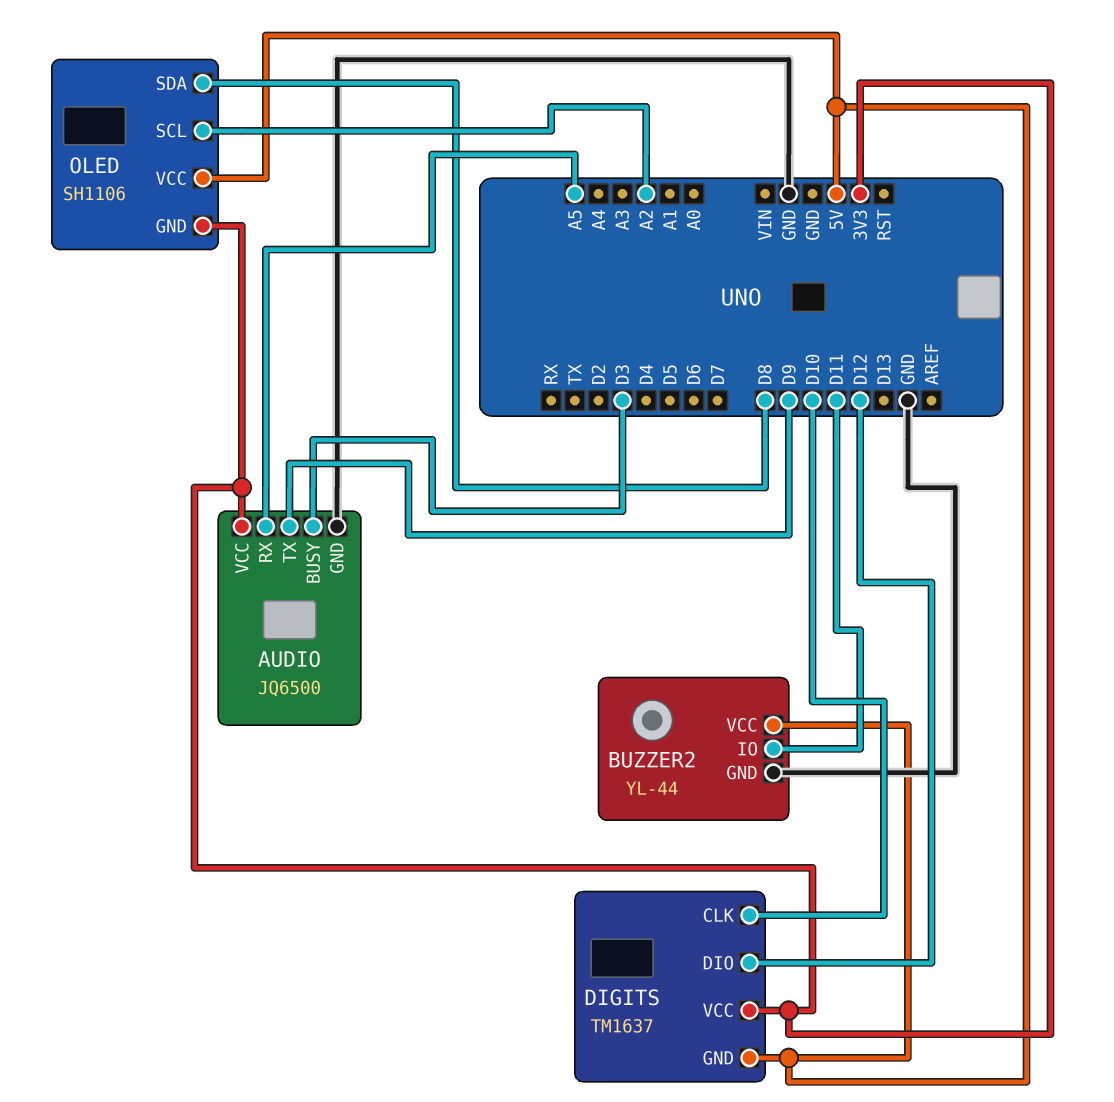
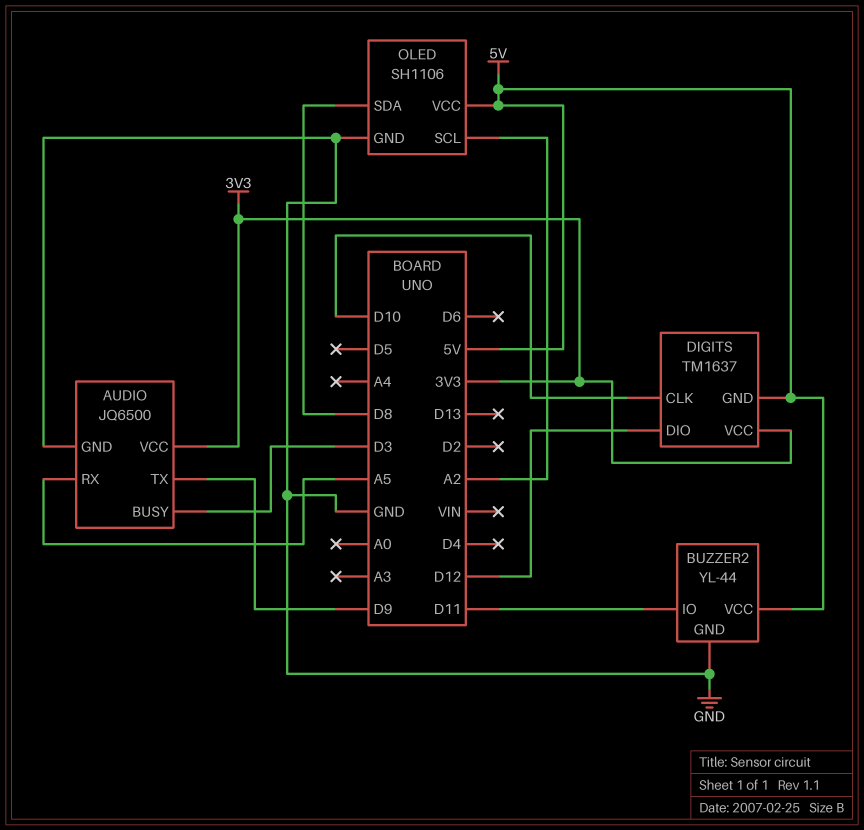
OLED pin GND: 3V3 -> GND

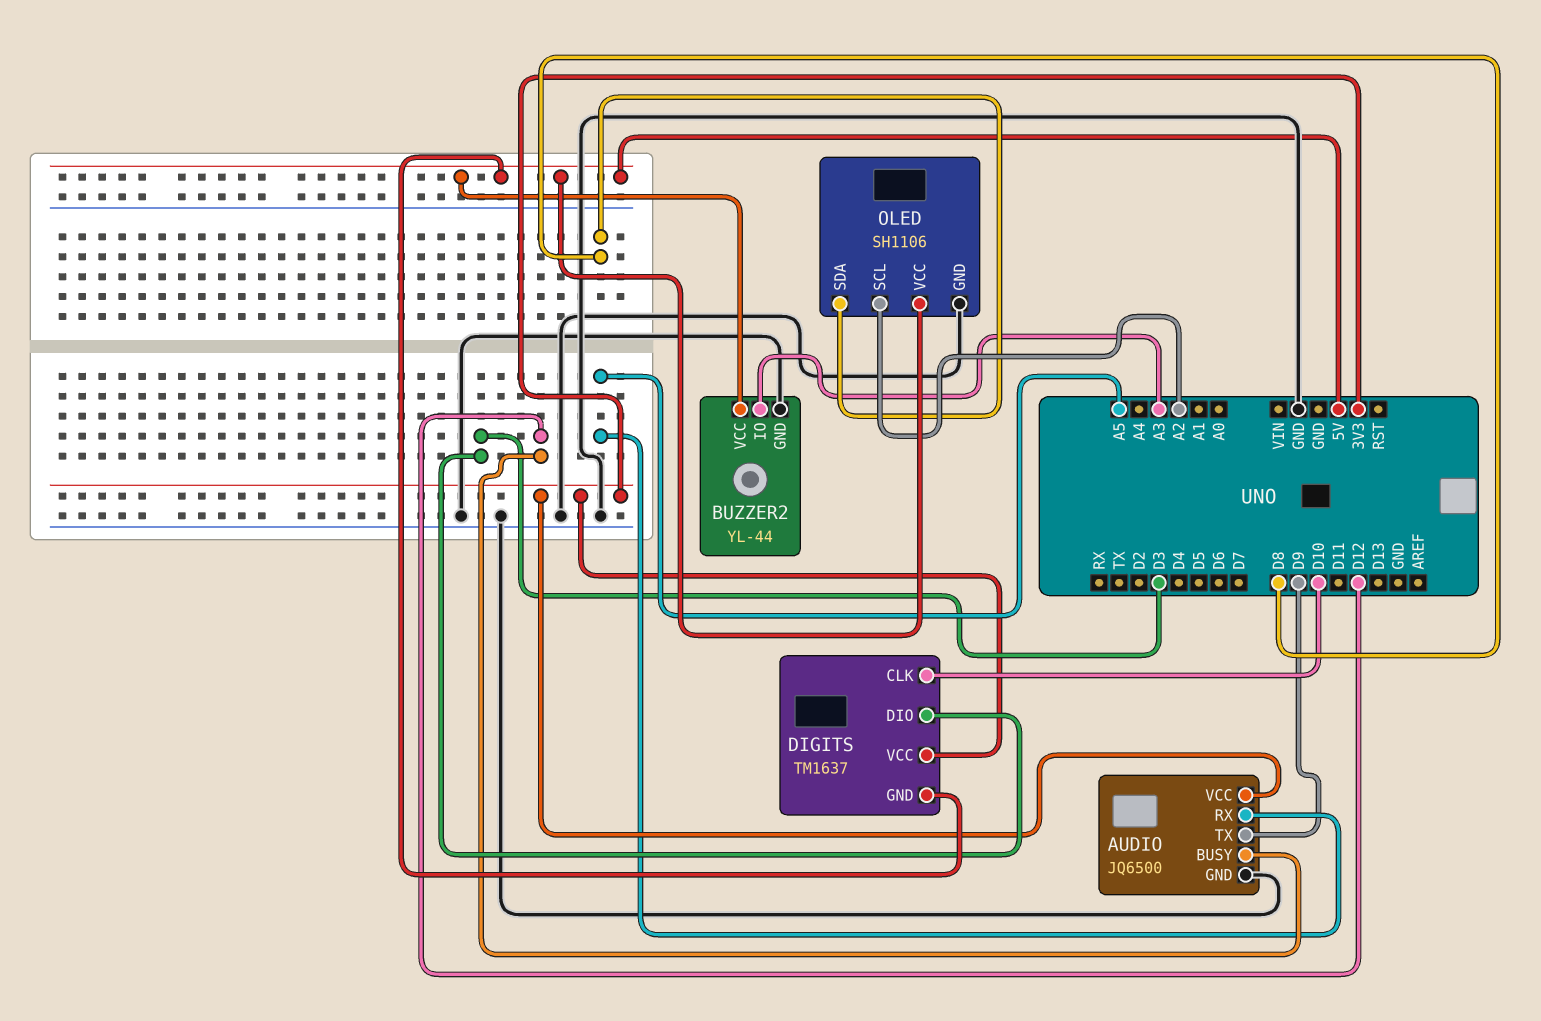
AUDIO pin BUSY: D3 -> D12
BUZZER2 pin IO: D11 -> A3
DIGITS pin DIO: D12 -> D3

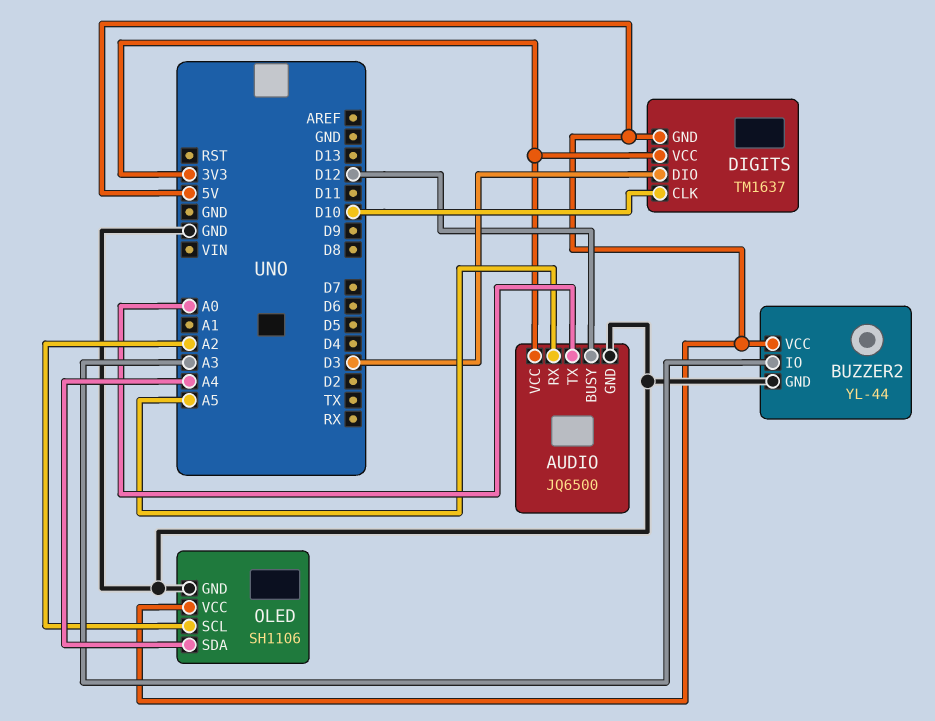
AUDIO pin TX: D9 -> A0
OLED pin SDA: D8 -> A4

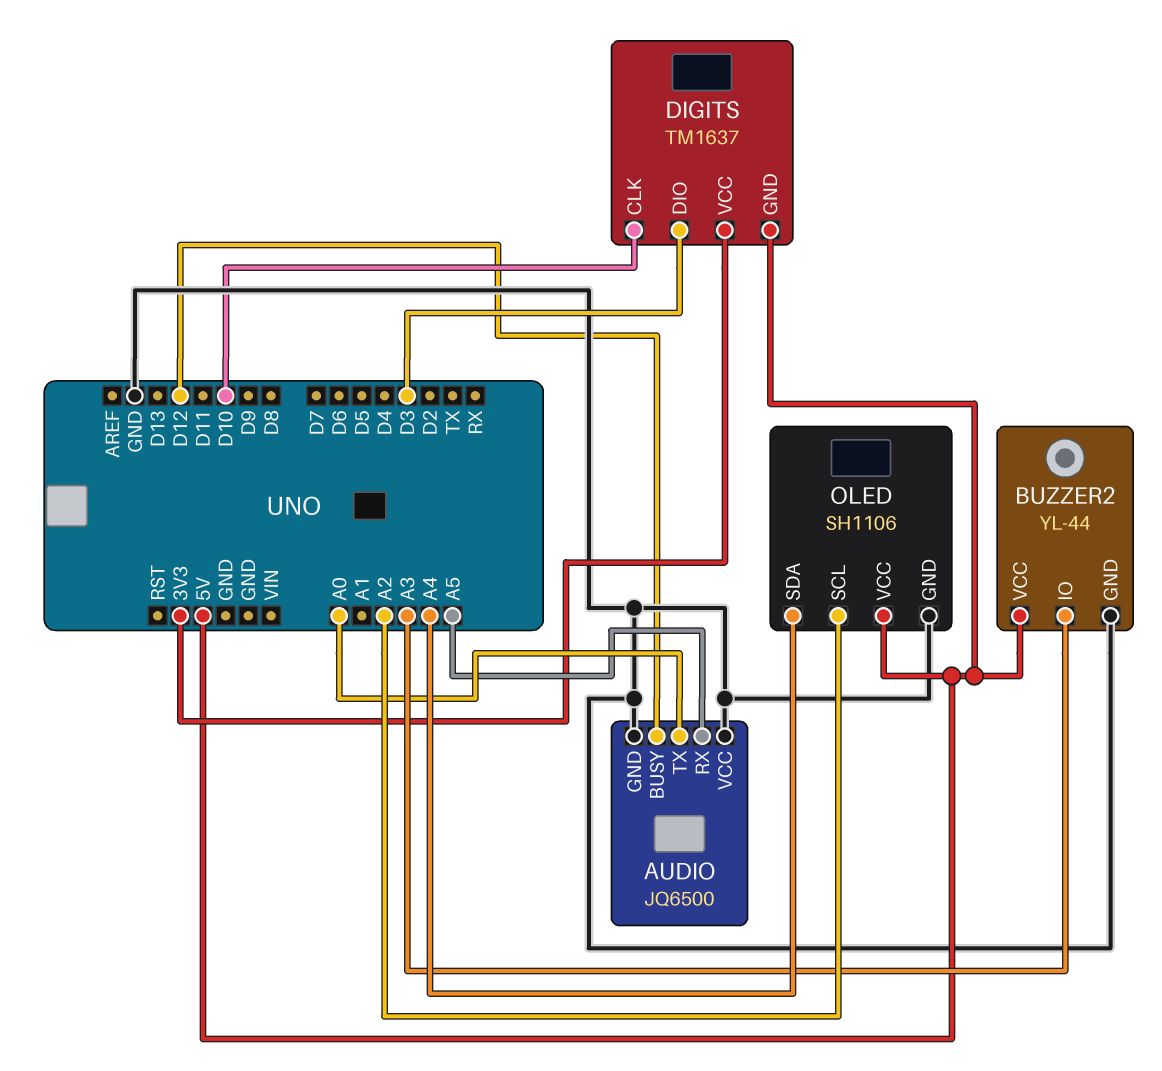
AUDIO pin VCC: 3V3 -> GND

